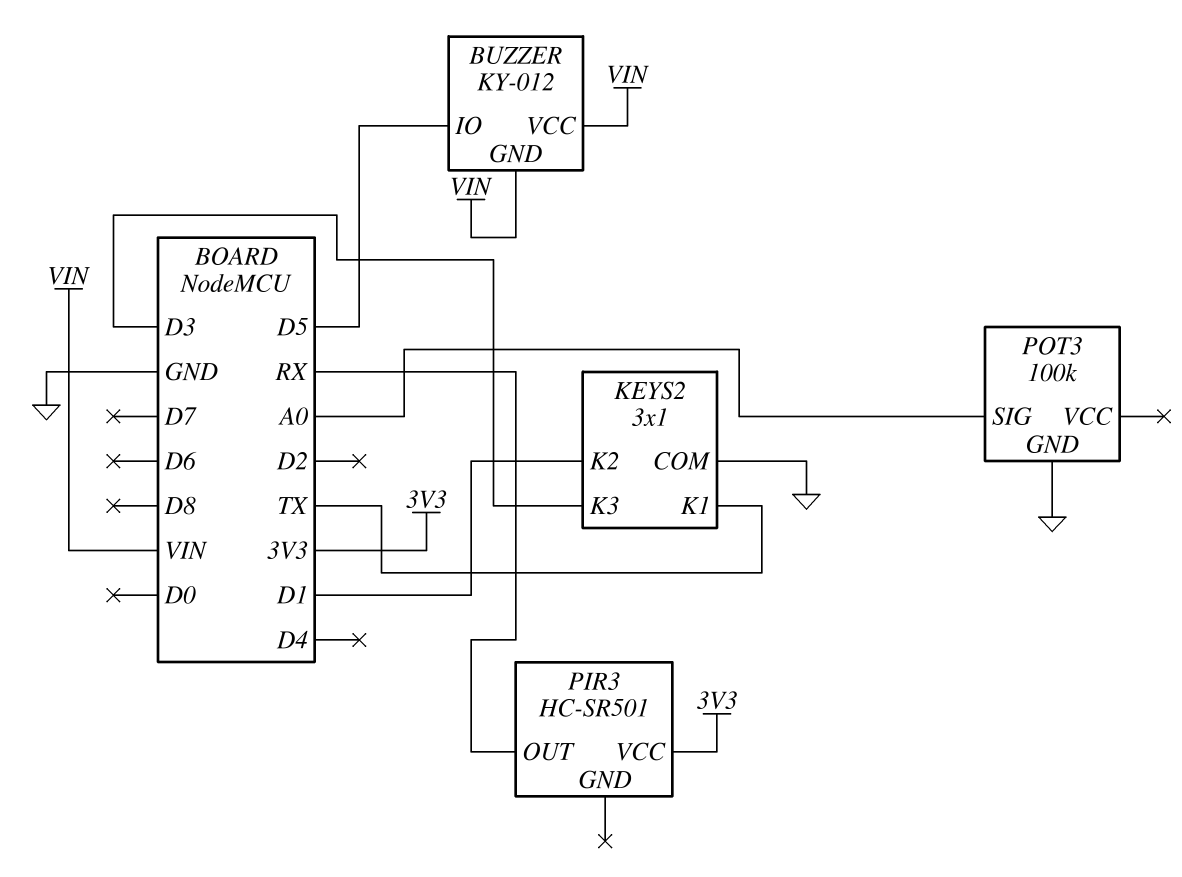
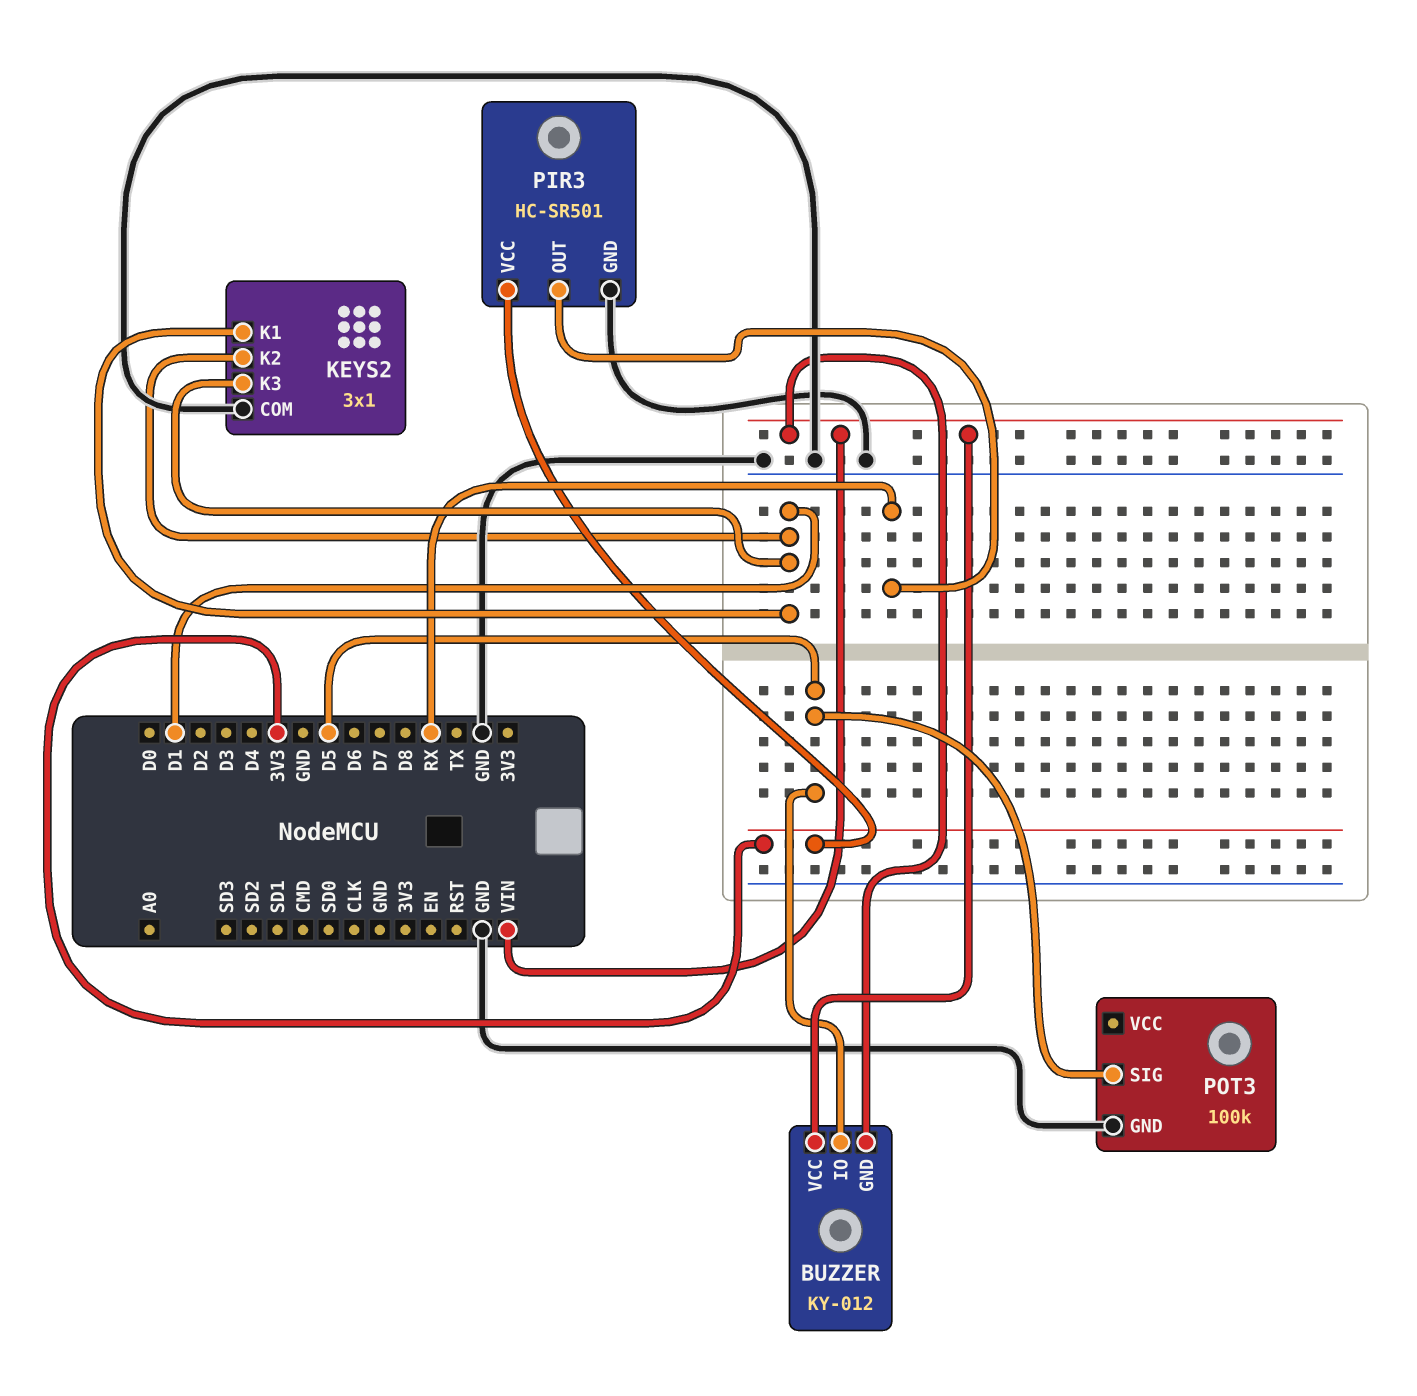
KEYS2 pin K1: TX -> D1
KEYS2 pin K3: D3 -> D1
PIR3 pin GND: none -> GND
POT3 pin SIG: A0 -> D5

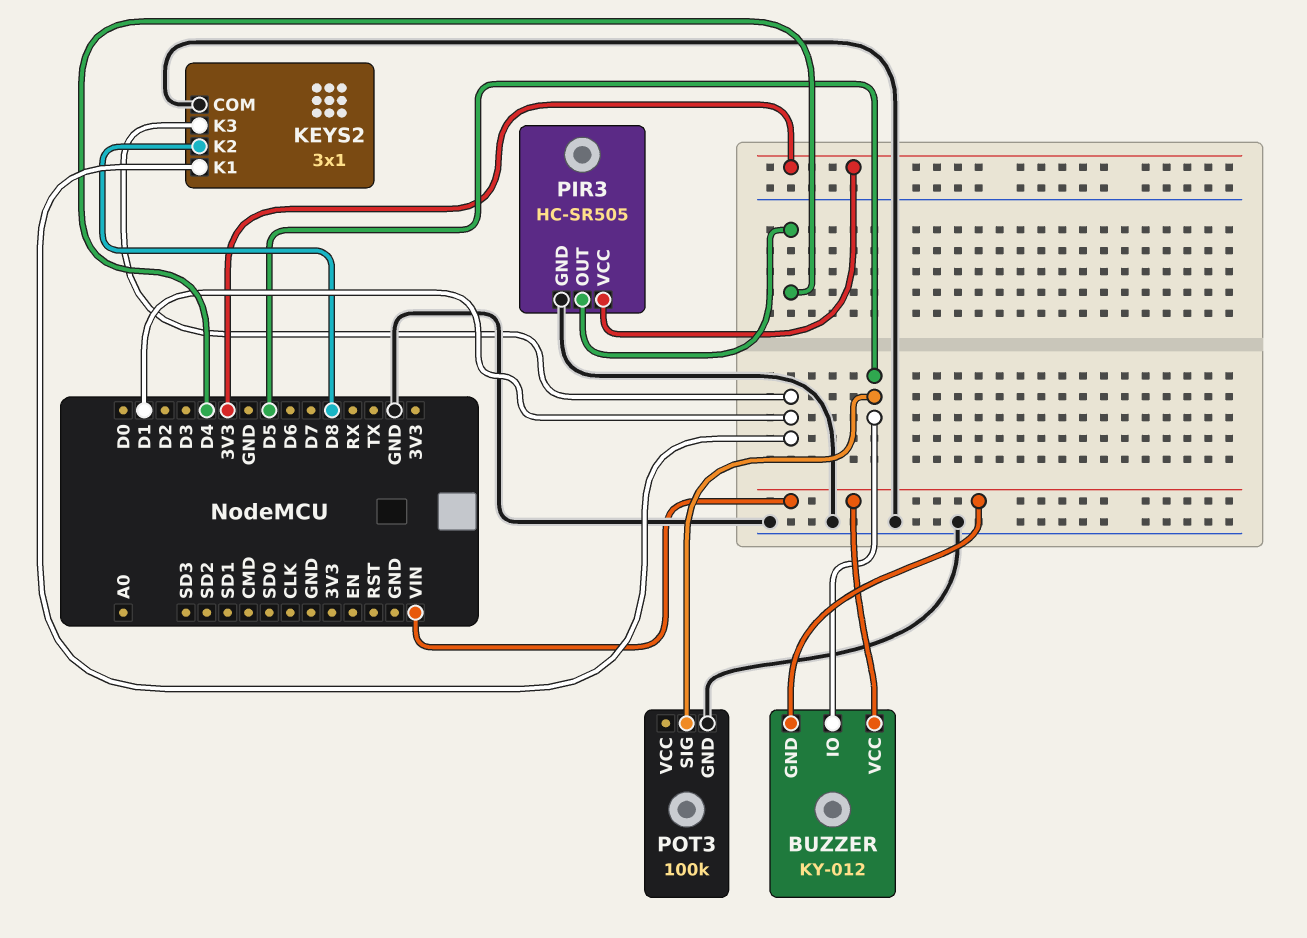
KEYS2 pin K2: D1 -> D8
PIR3: HC-SR501 -> HC-SR505
PIR3 pin OUT: RX -> D4

